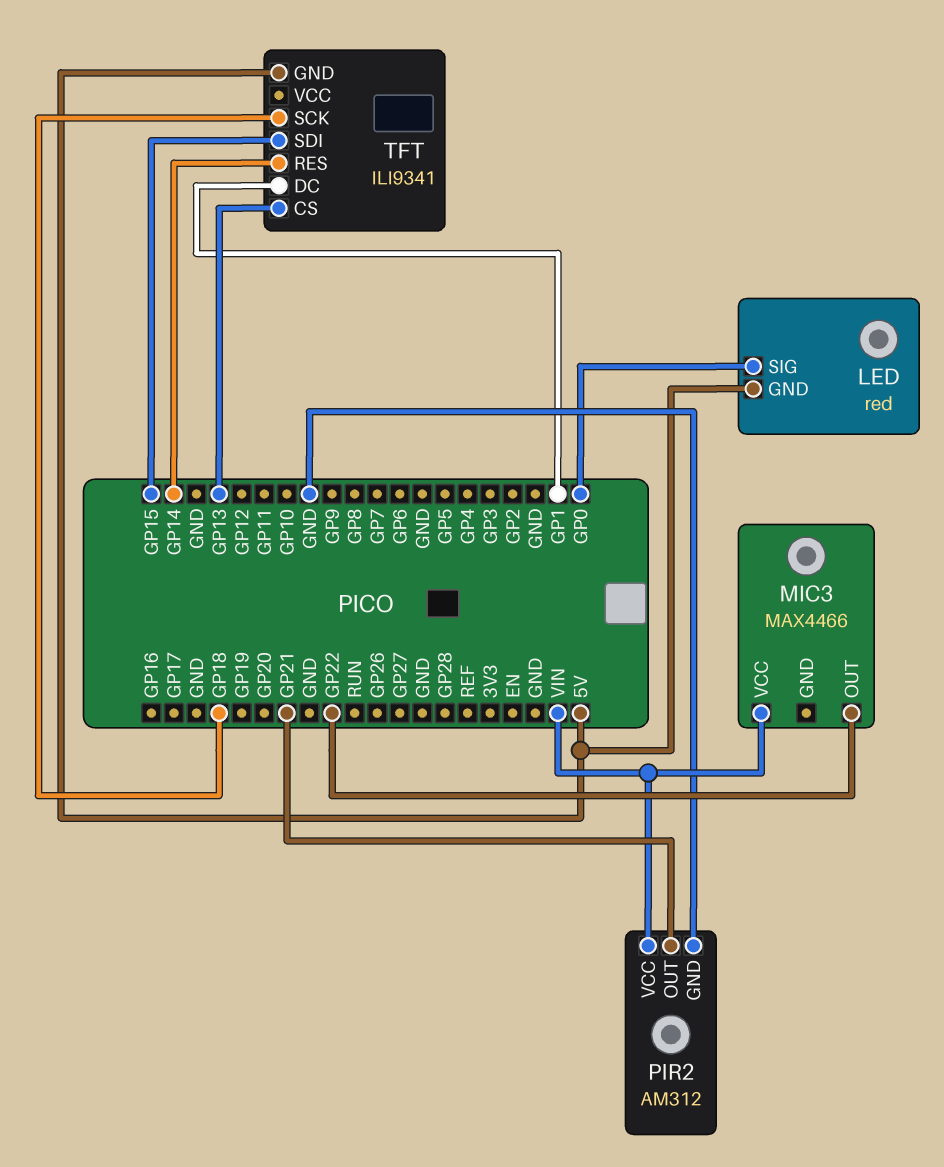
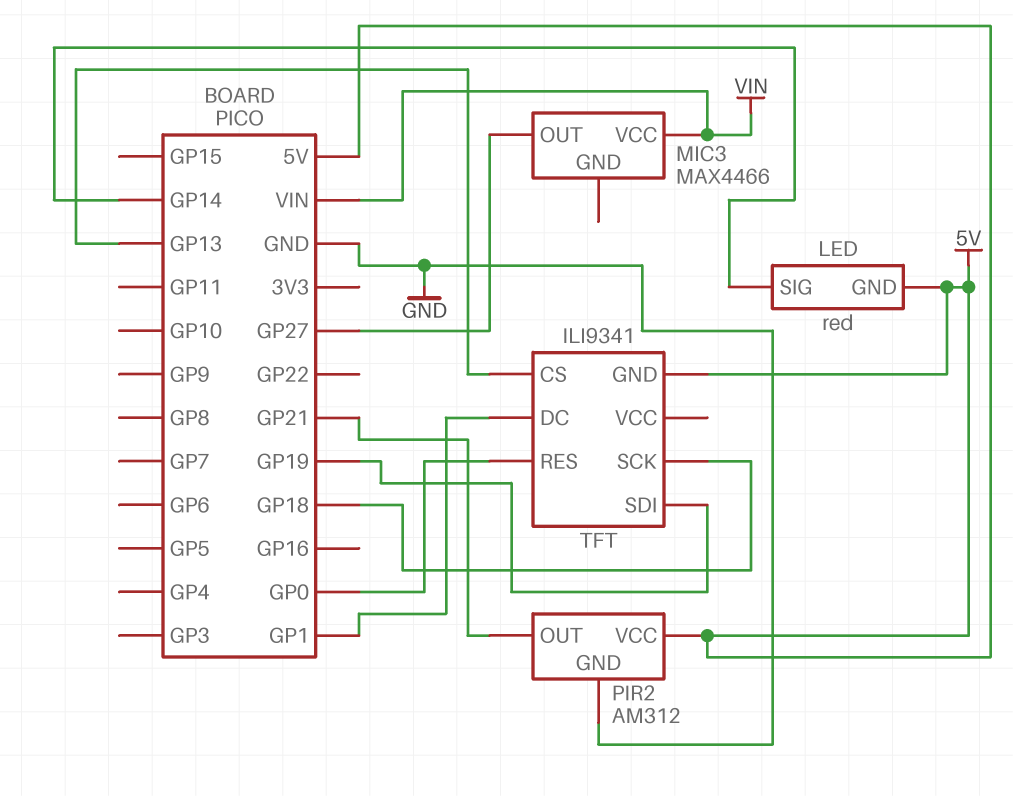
LED pin SIG: GP0 -> GP14
MIC3 pin OUT: GP22 -> GP27
PIR2 pin VCC: VIN -> 5V
TFT pin RES: GP14 -> GP0
TFT pin SDI: GP15 -> GP19

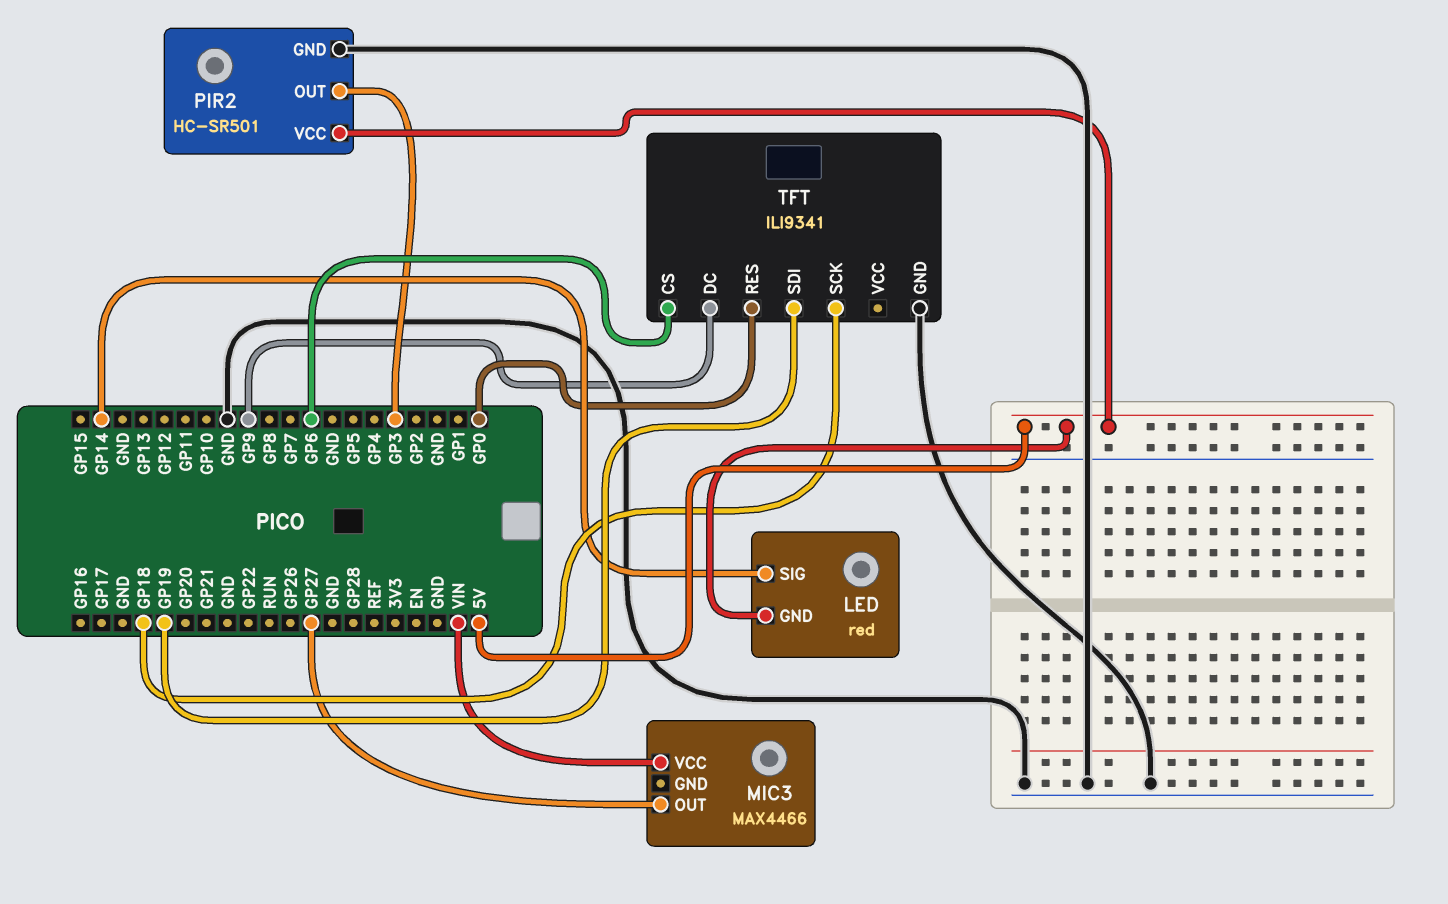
PIR2: AM312 -> HC-SR501
PIR2 pin OUT: GP21 -> GP3
TFT pin CS: GP13 -> GP6
TFT pin DC: GP1 -> GP9
TFT pin GND: 5V -> GND

